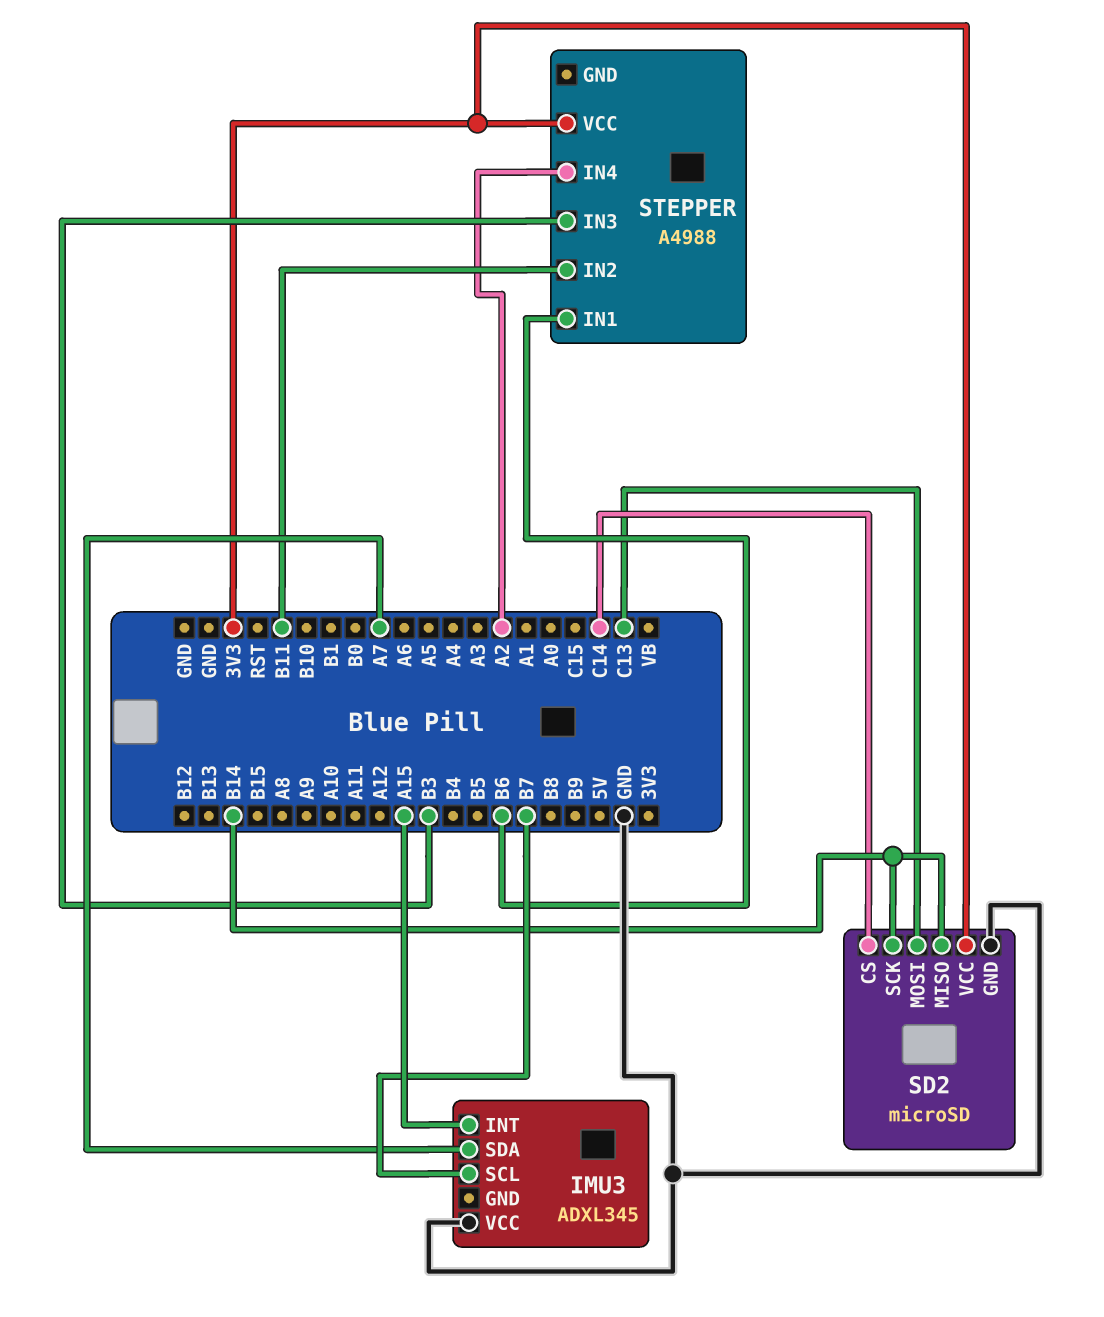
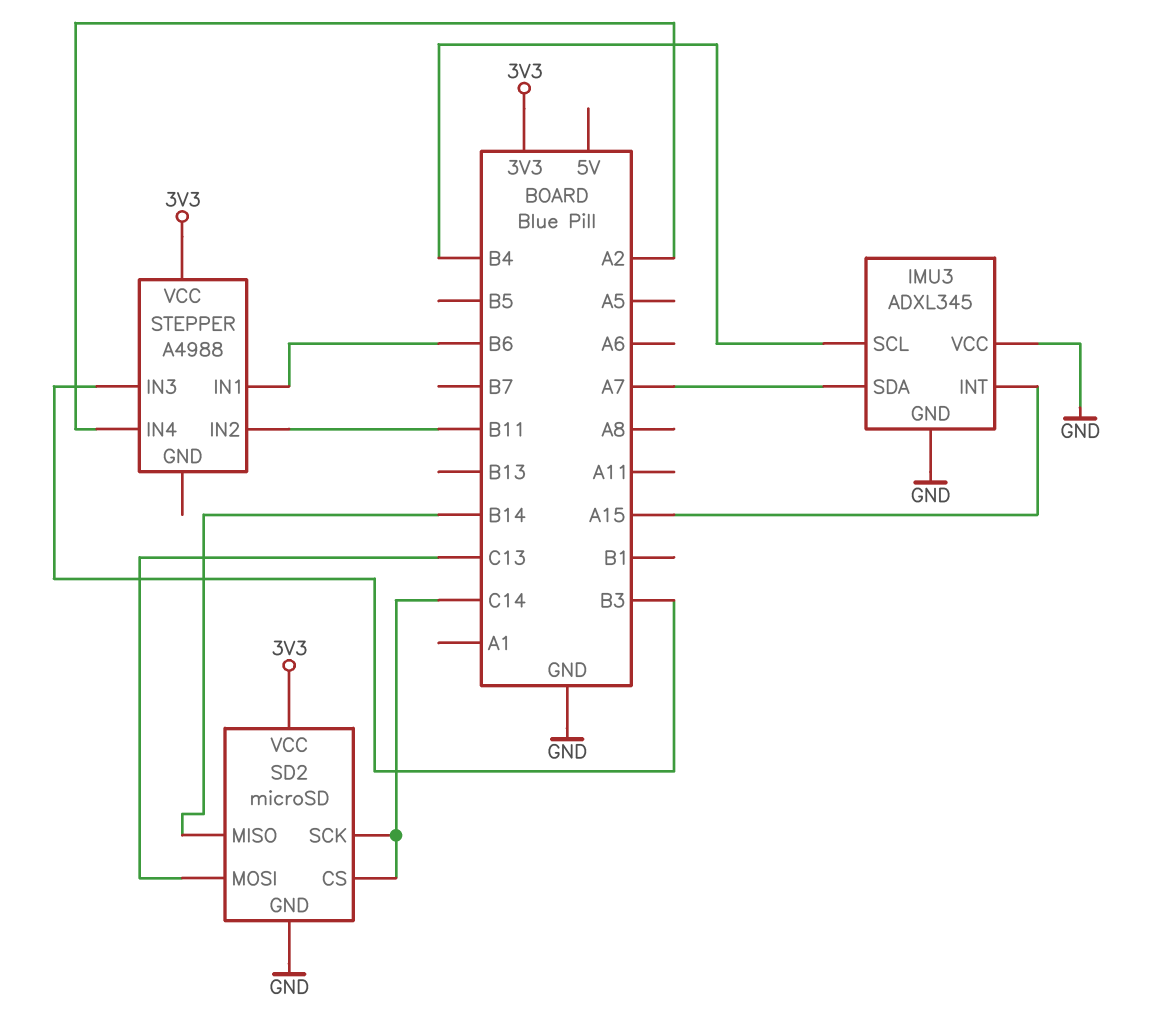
IMU3 pin GND: none -> GND
IMU3 pin SCL: B7 -> B4
SD2 pin SCK: B14 -> C14

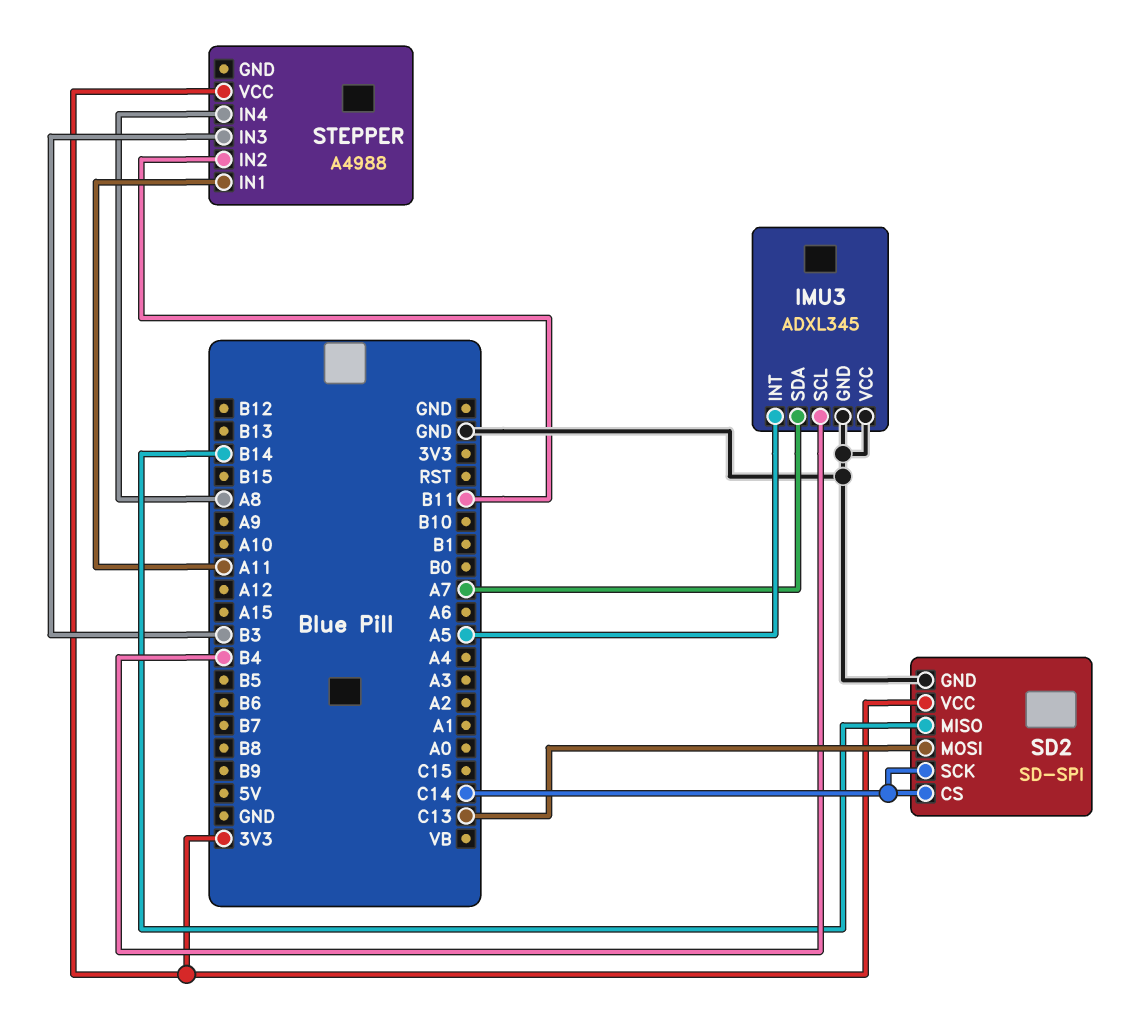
IMU3 pin INT: A15 -> A5
SD2: microSD -> SD-SPI
STEPPER pin IN1: B6 -> A11
STEPPER pin IN4: A2 -> A8

